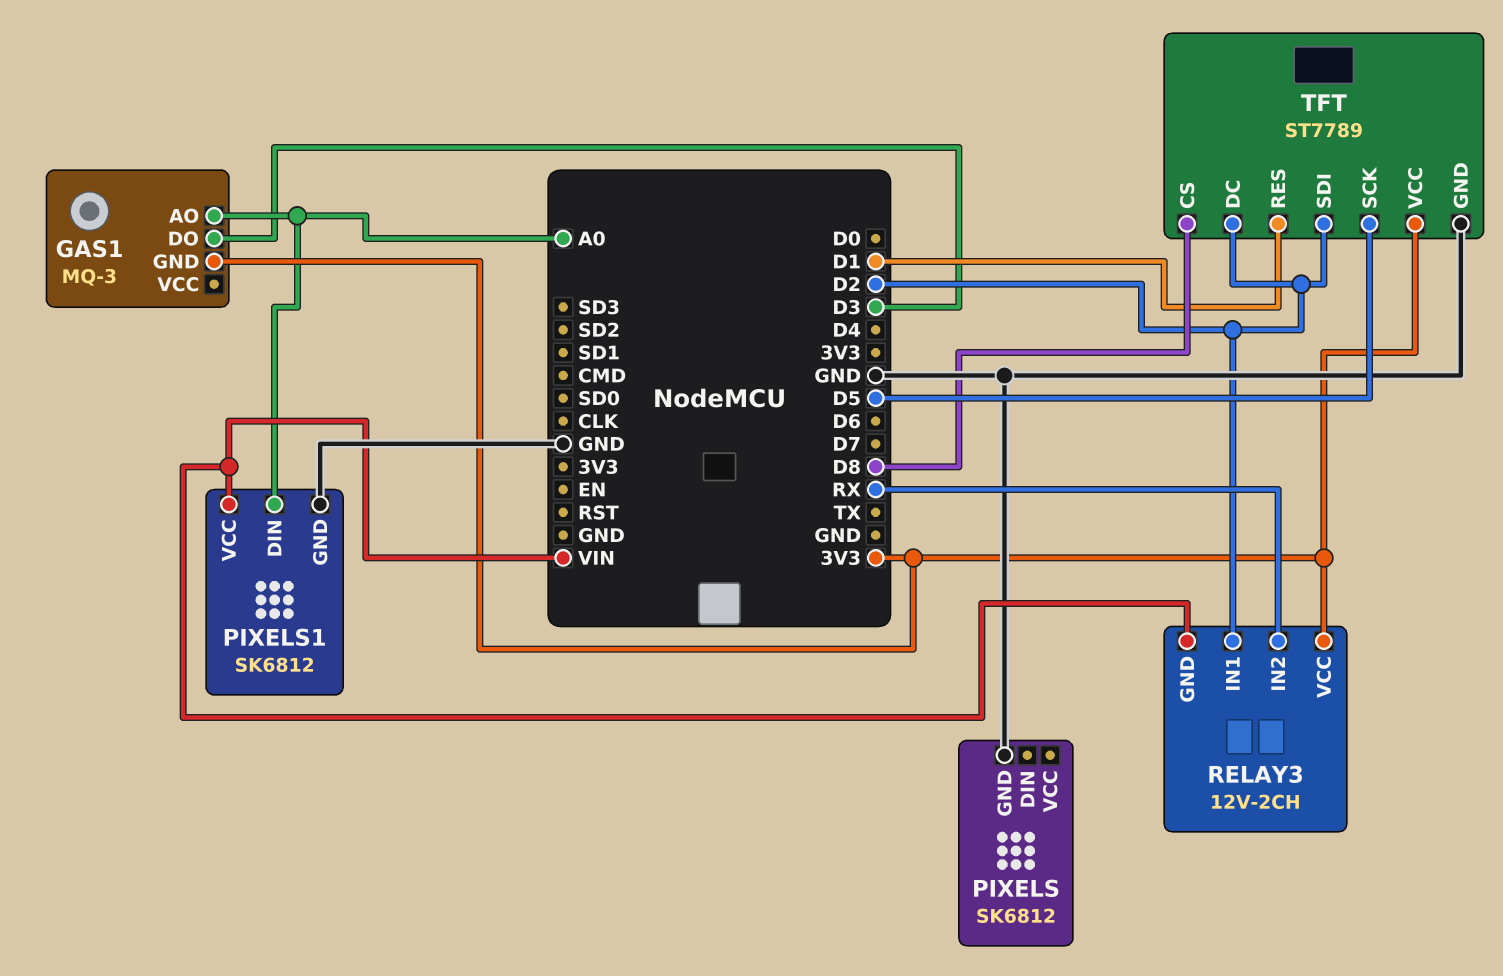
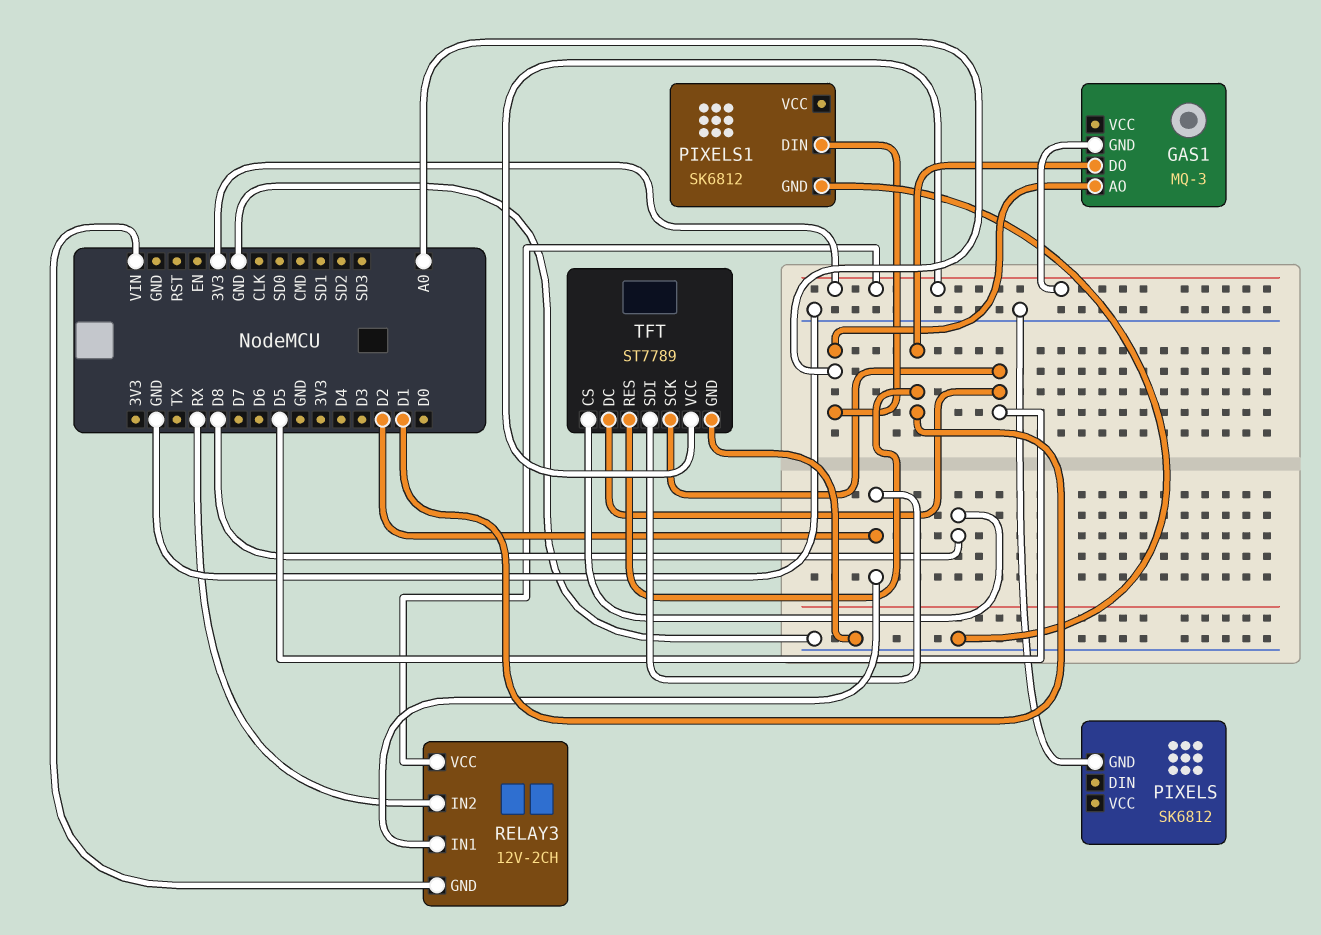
GAS1 pin DO: D3 -> D1
PIXELS1 pin VCC: VIN -> none
TFT pin DC: D2 -> D5

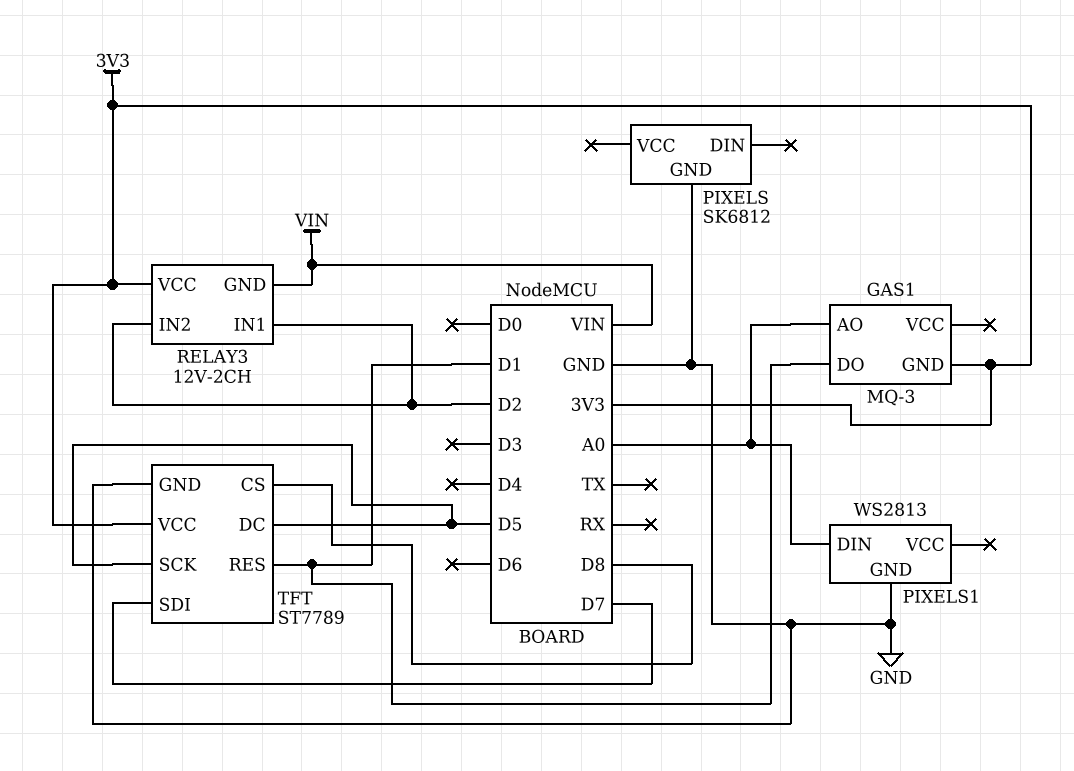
PIXELS1: SK6812 -> WS2813
RELAY3 pin IN2: RX -> D2
TFT pin SDI: D2 -> D7

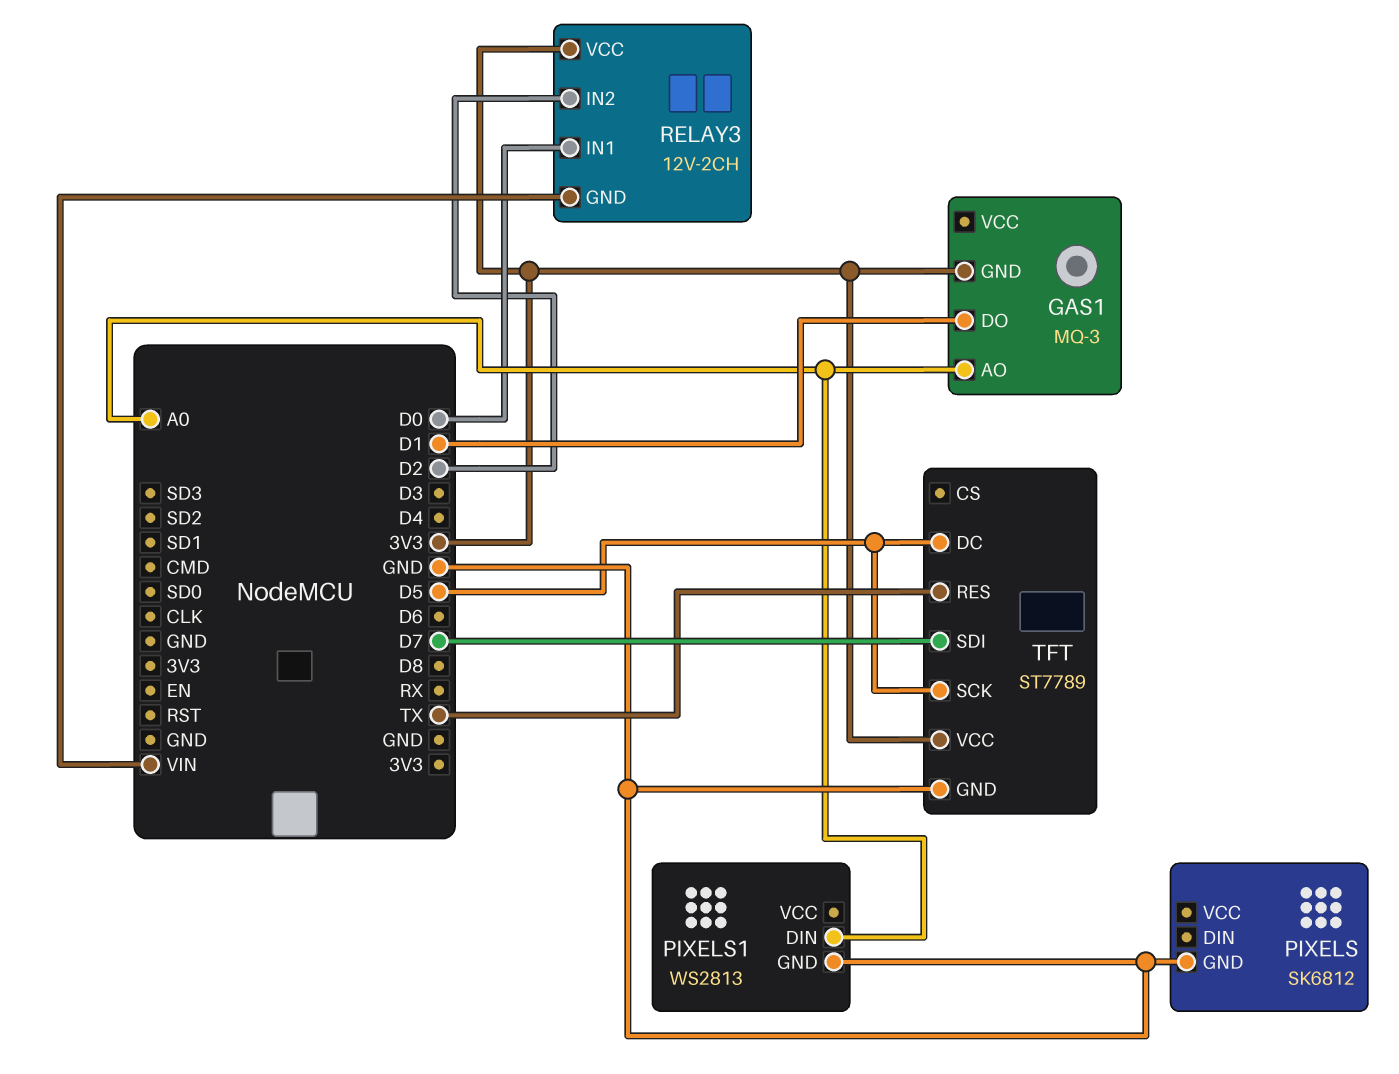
RELAY3 pin IN1: D2 -> D0
TFT pin CS: D8 -> none
TFT pin RES: D1 -> TX

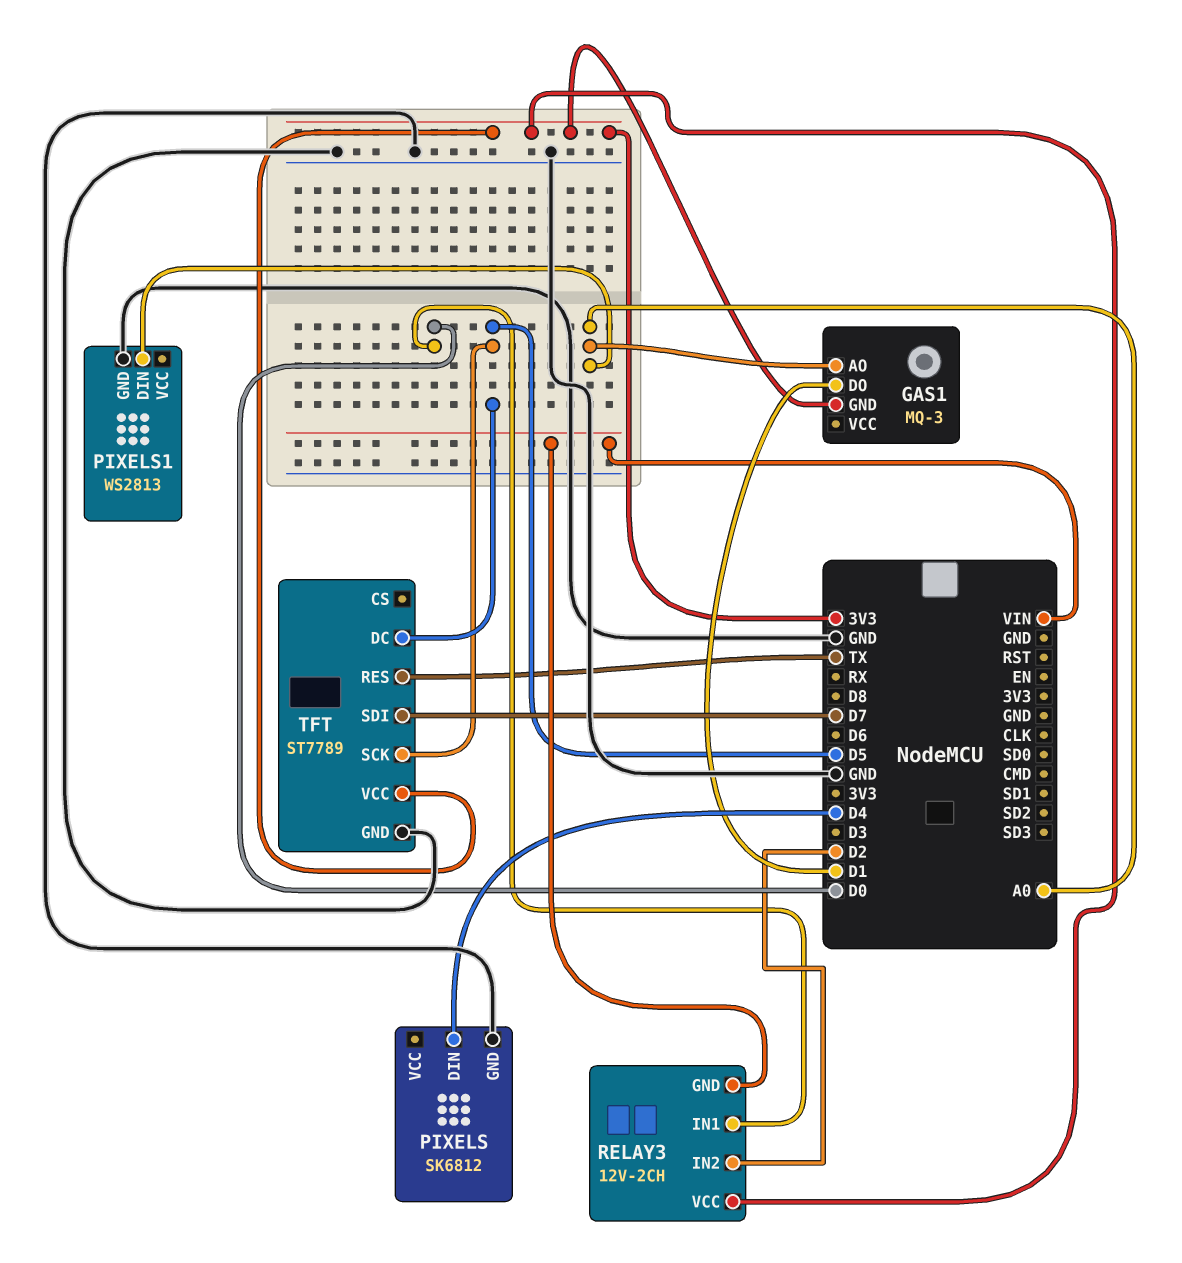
PIXELS pin DIN: none -> D4

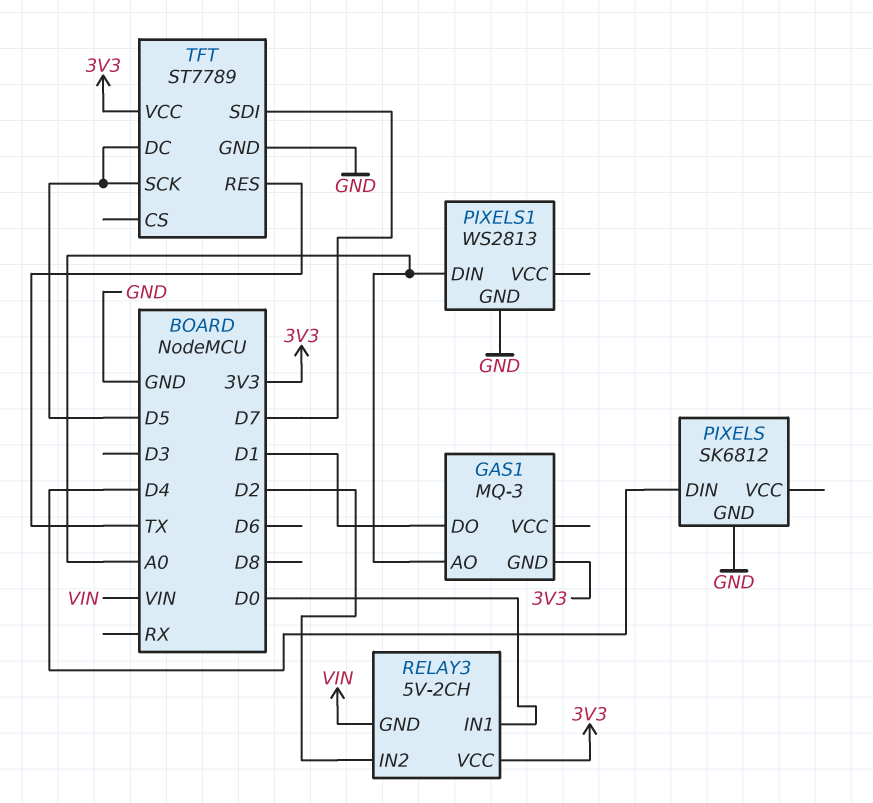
RELAY3: 12V-2CH -> 5V-2CH

